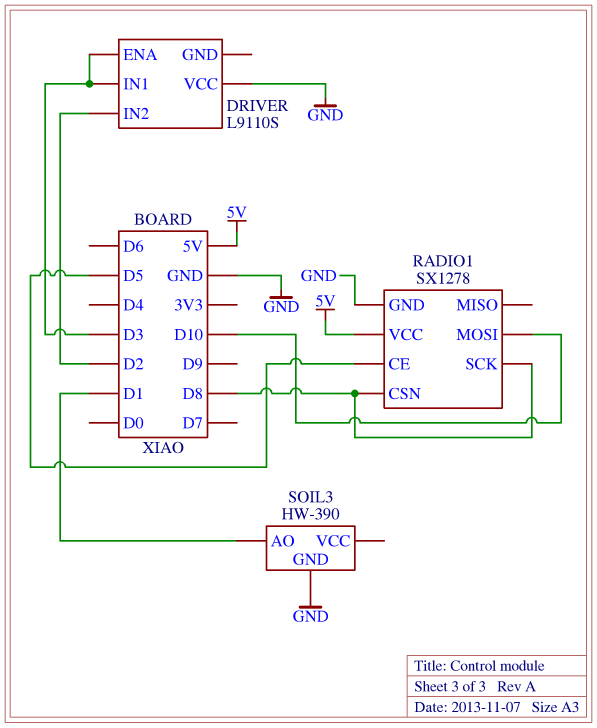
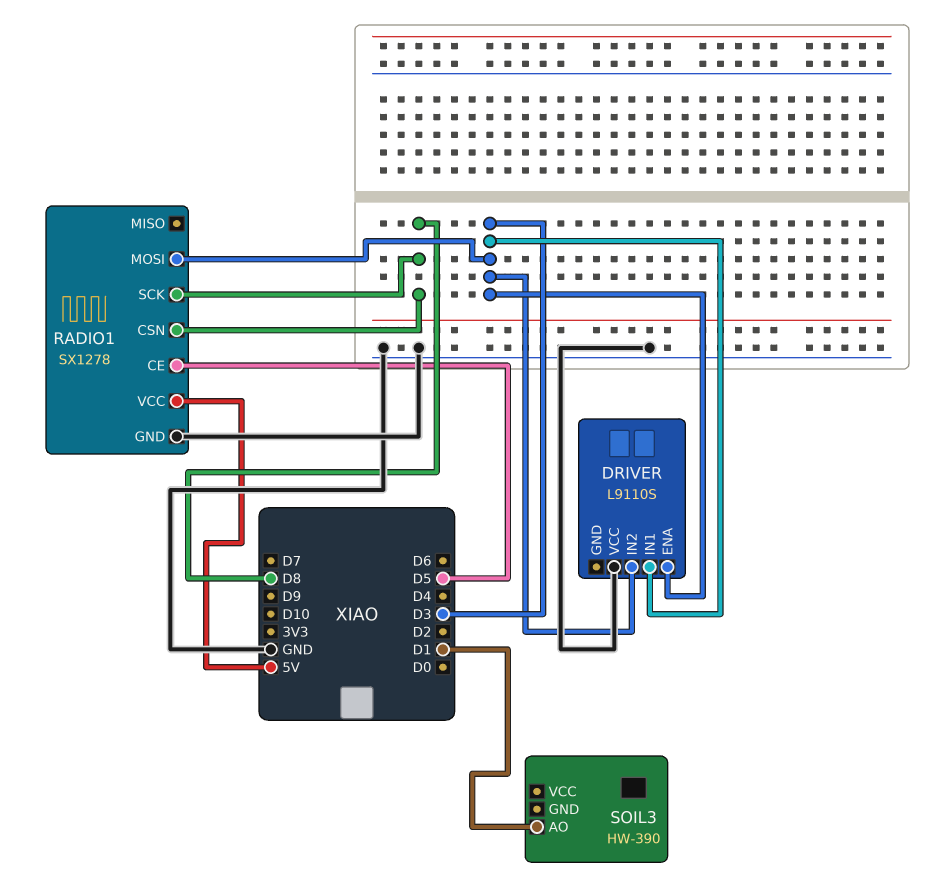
DRIVER pin IN2: D2 -> D3
RADIO1 pin MOSI: D10 -> D3
SOIL3 pin GND: GND -> none

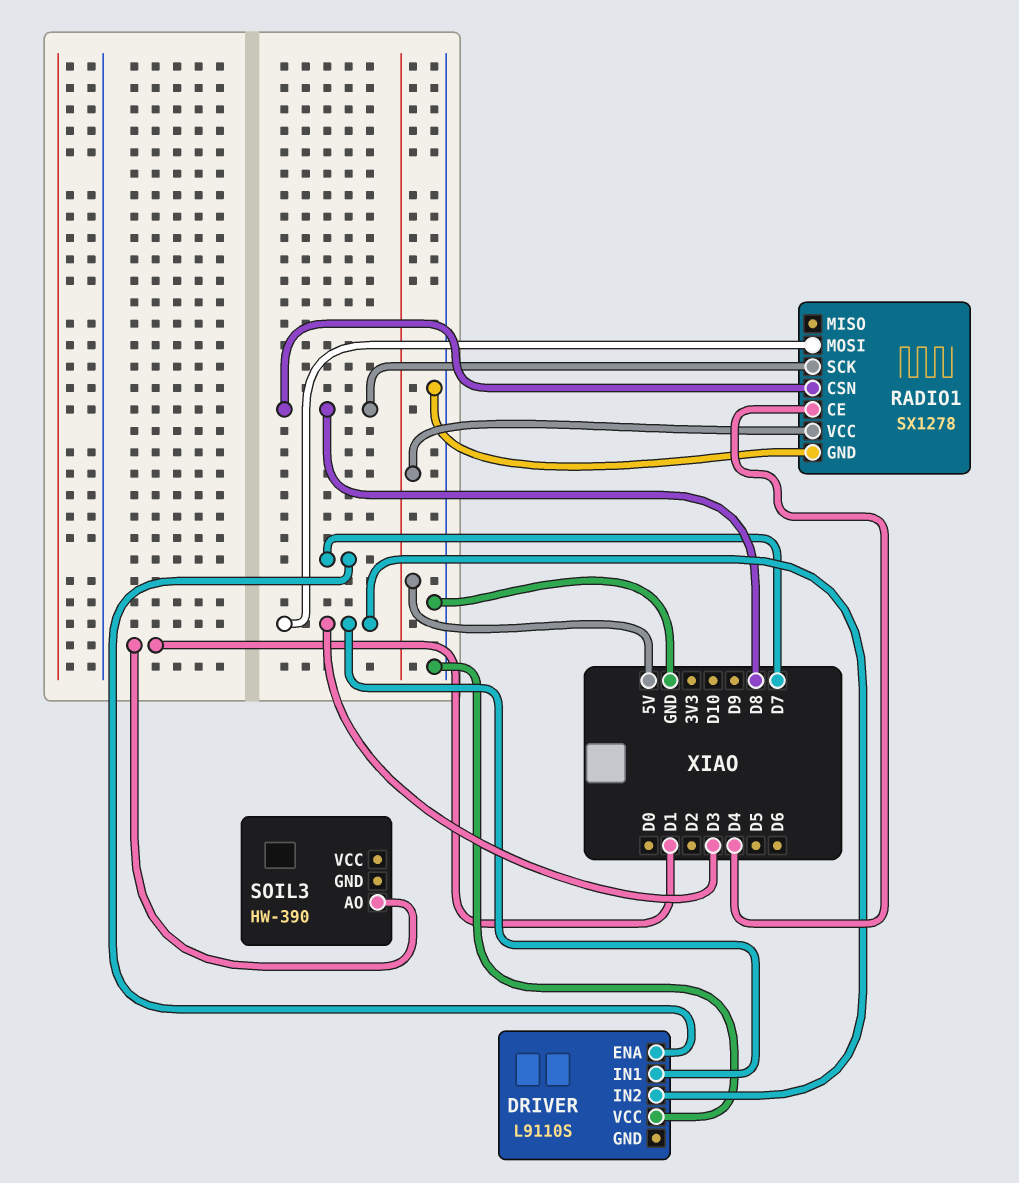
DRIVER pin ENA: D3 -> D7
RADIO1 pin CE: D5 -> D4

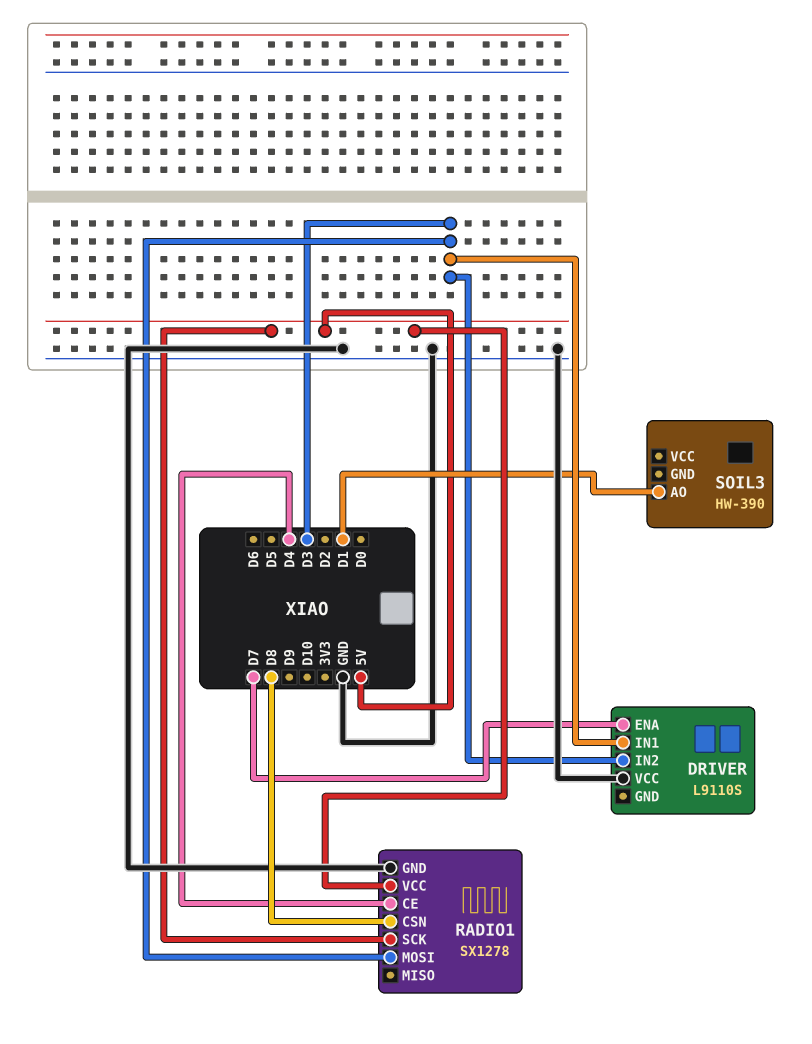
RADIO1 pin SCK: D8 -> 5V

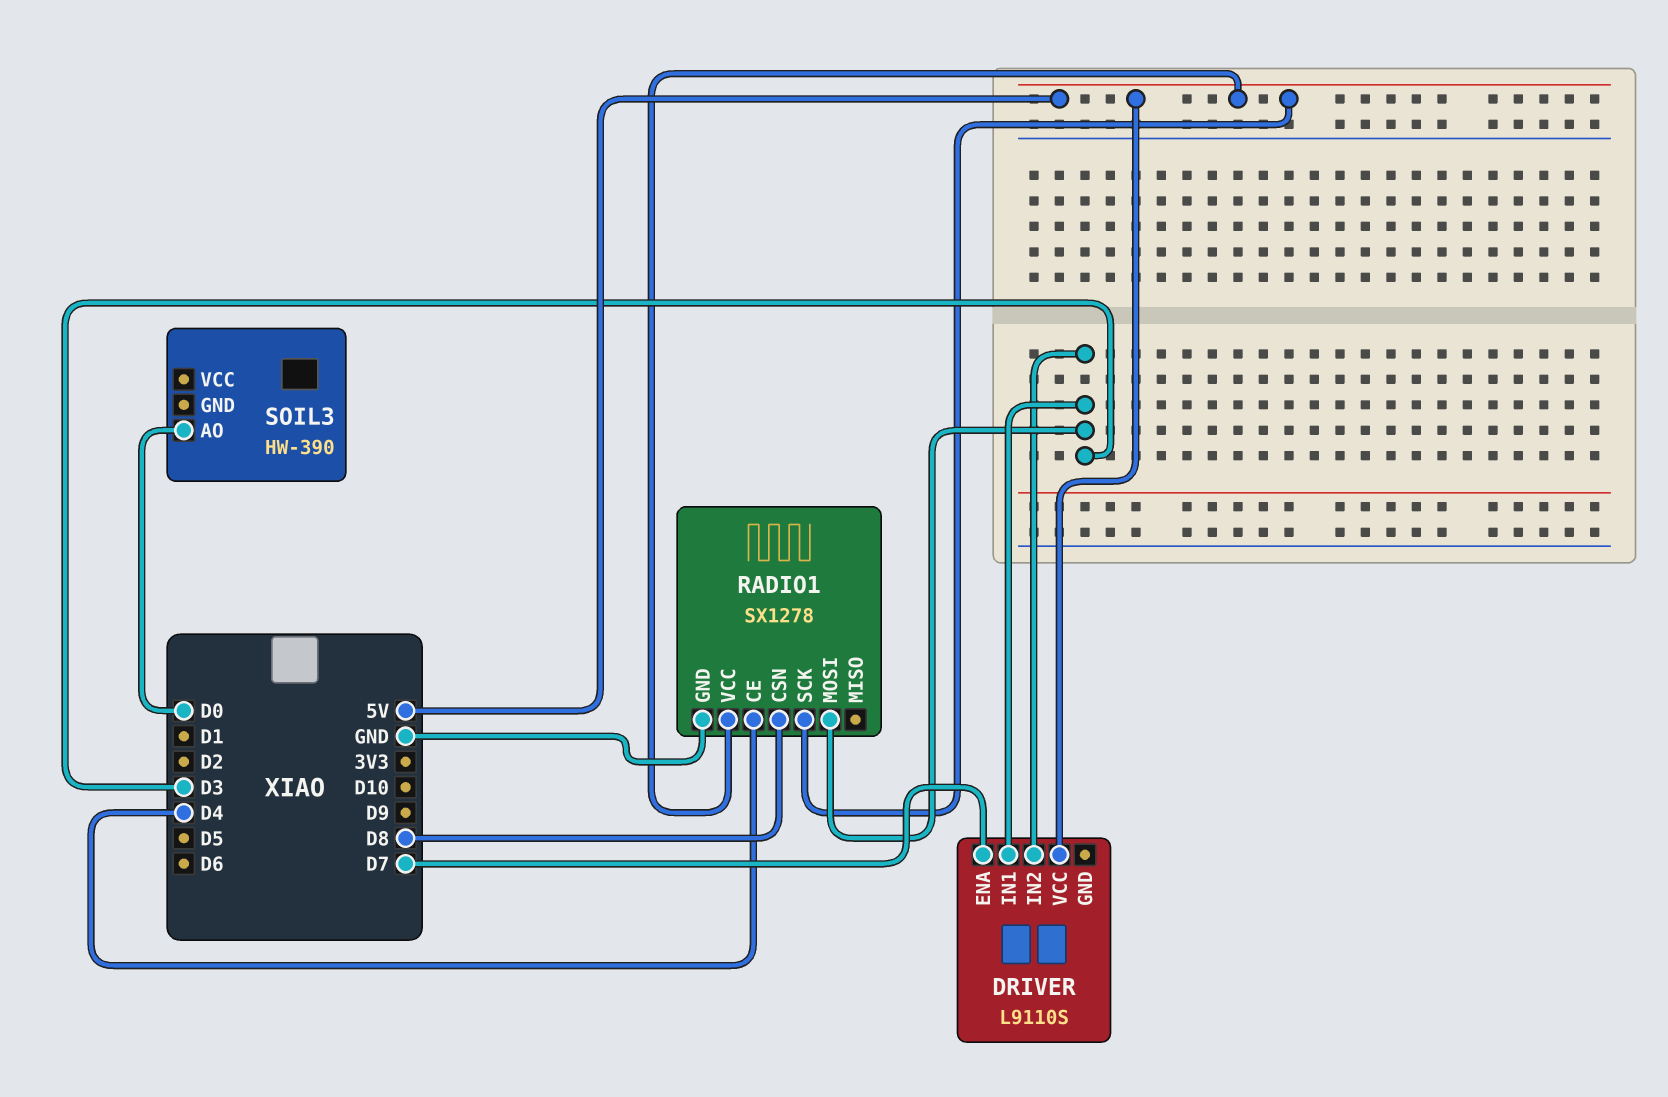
DRIVER pin VCC: GND -> 5V
SOIL3 pin AO: D1 -> D0

